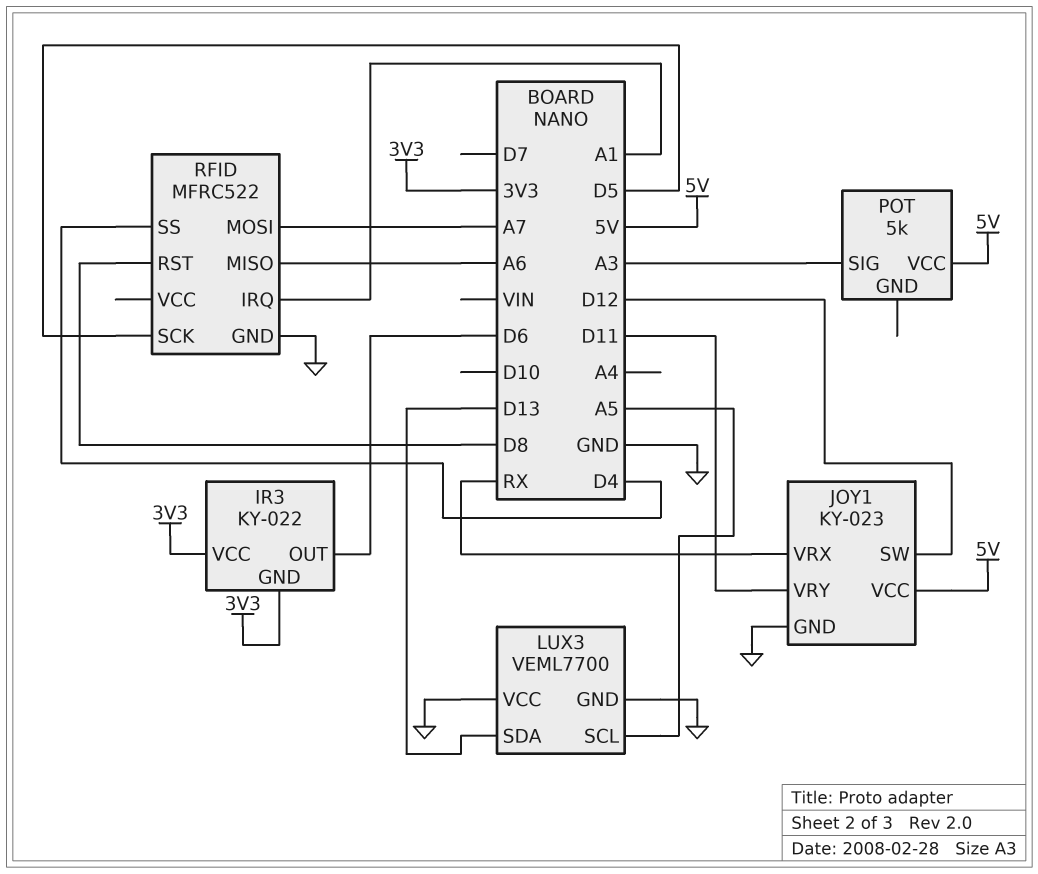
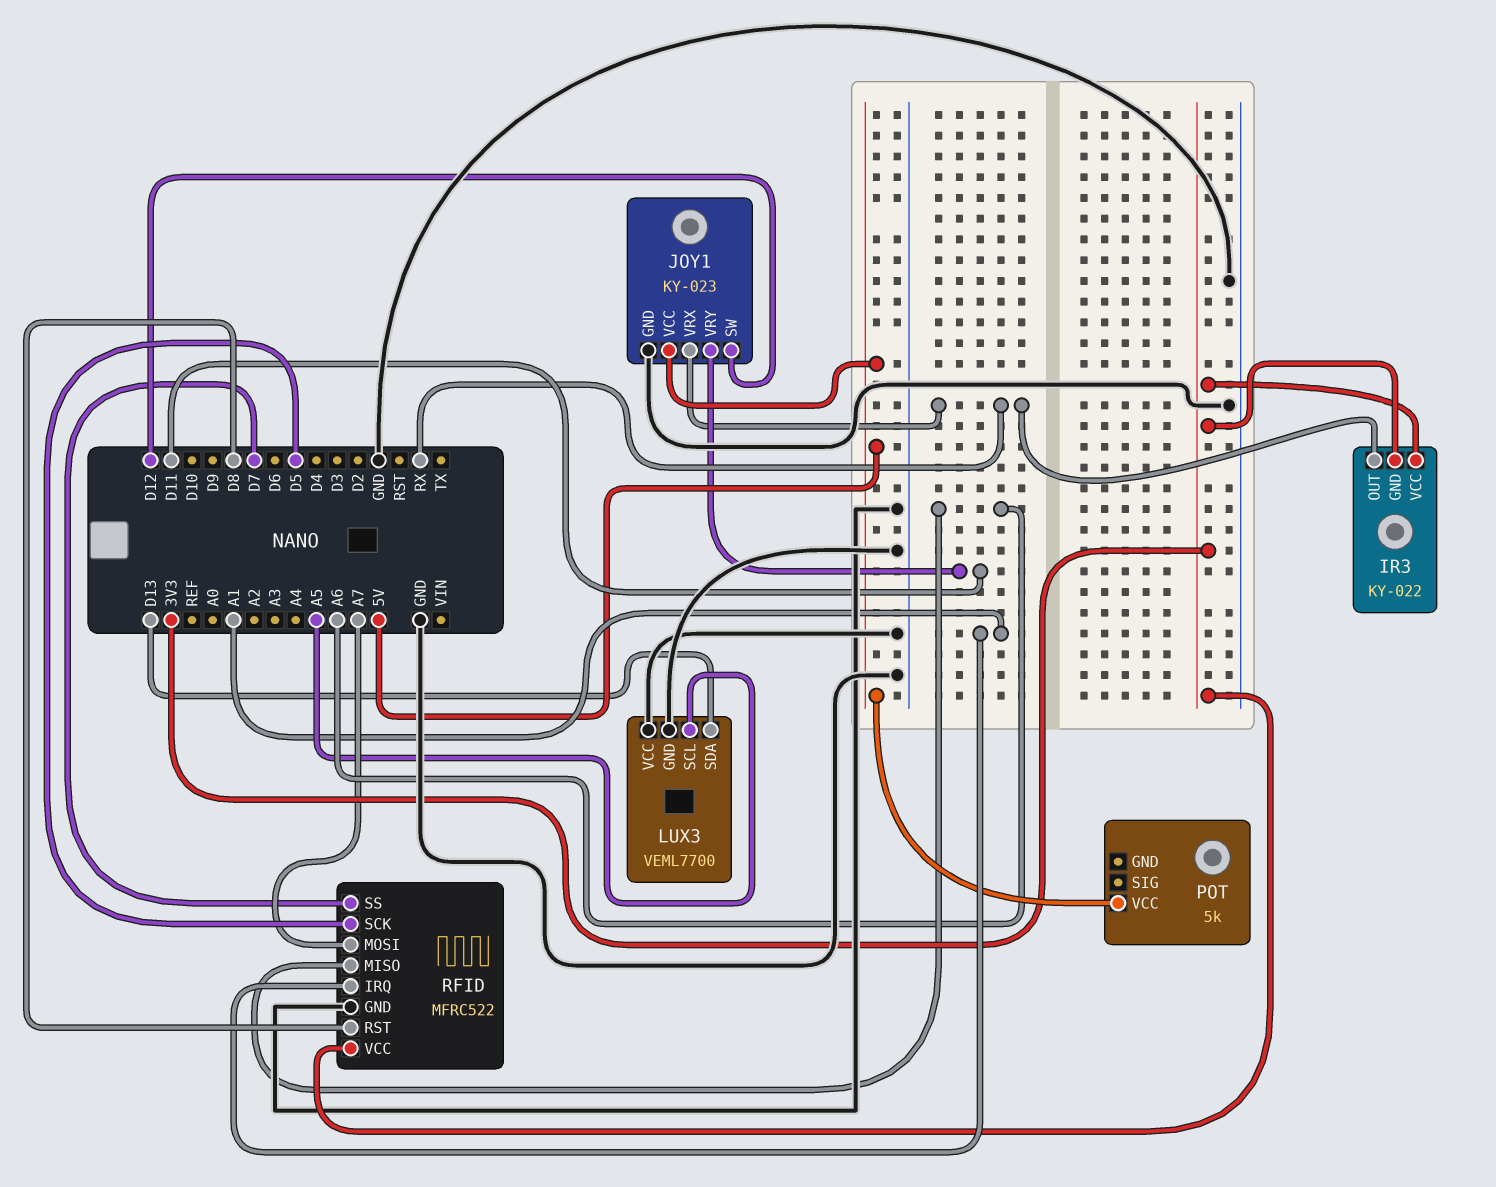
IR3 pin OUT: D6 -> RX
POT pin SIG: A3 -> none
RFID pin SS: D4 -> D7
RFID pin VCC: none -> 3V3

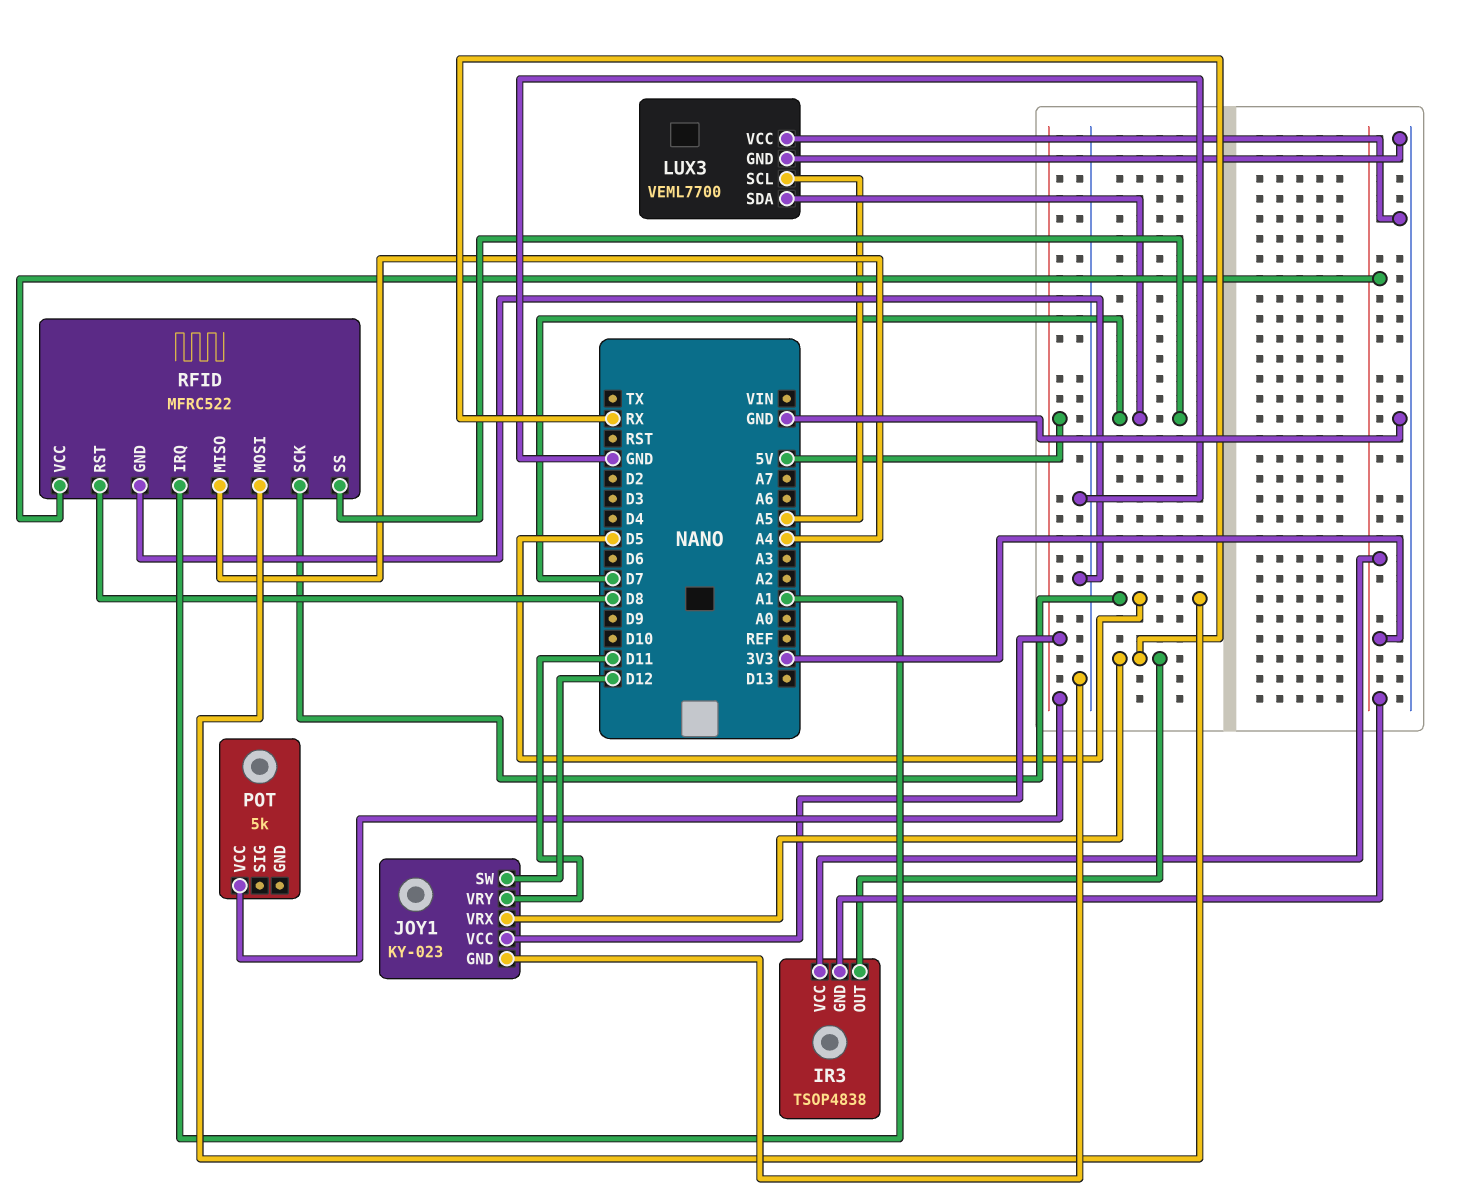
IR3: KY-022 -> TSOP4838
LUX3 pin SDA: D13 -> D7
RFID pin MISO: A6 -> A4
RFID pin MOSI: A7 -> D5

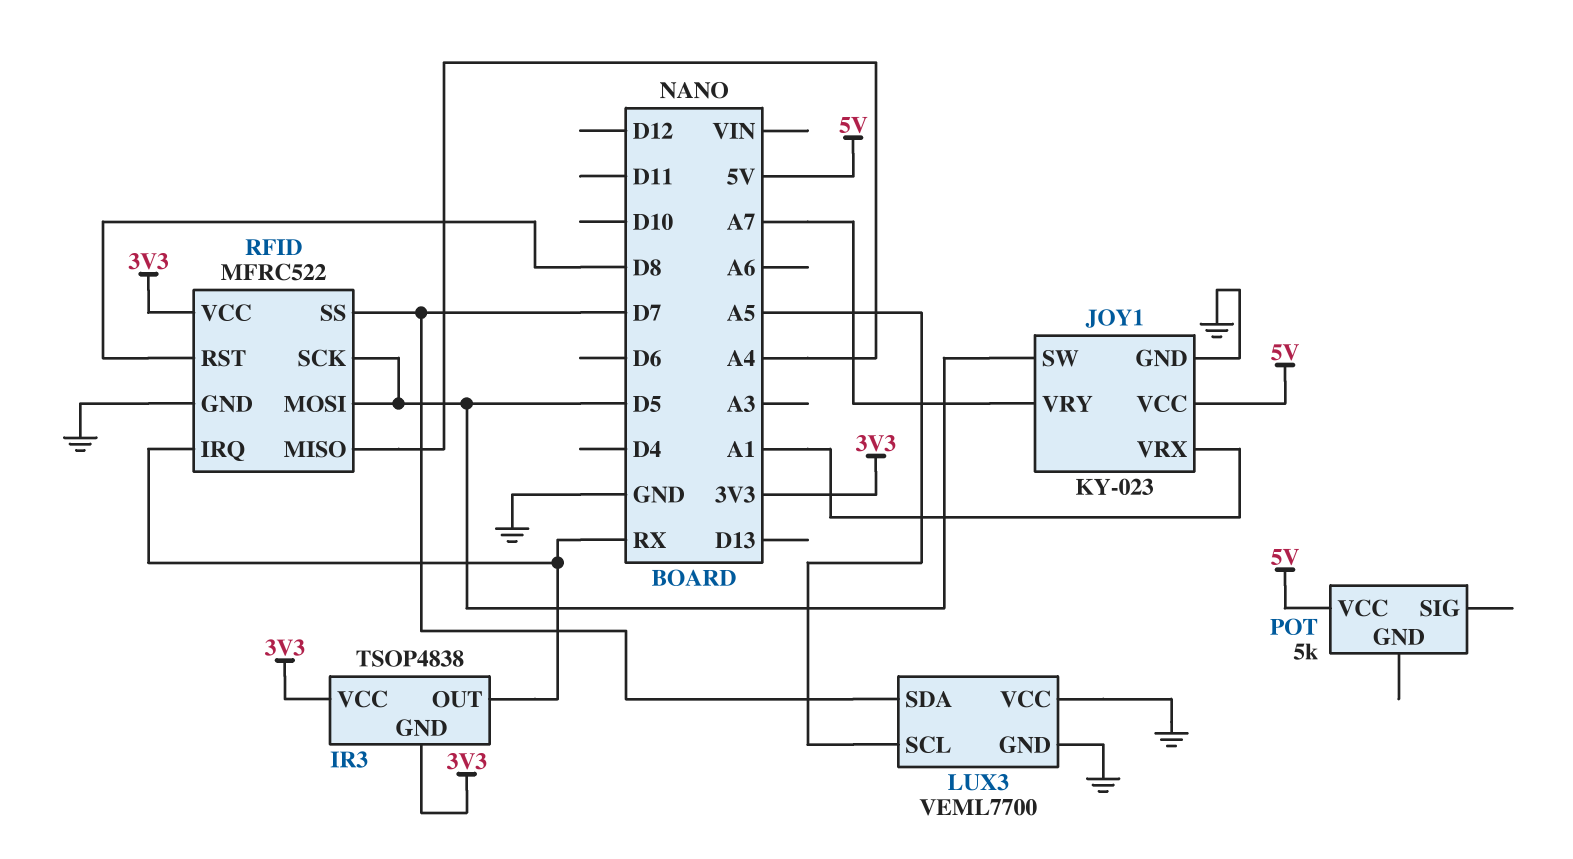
JOY1 pin SW: D12 -> D5
JOY1 pin VRX: RX -> A1
JOY1 pin VRY: D11 -> A7
RFID pin IRQ: A1 -> RX

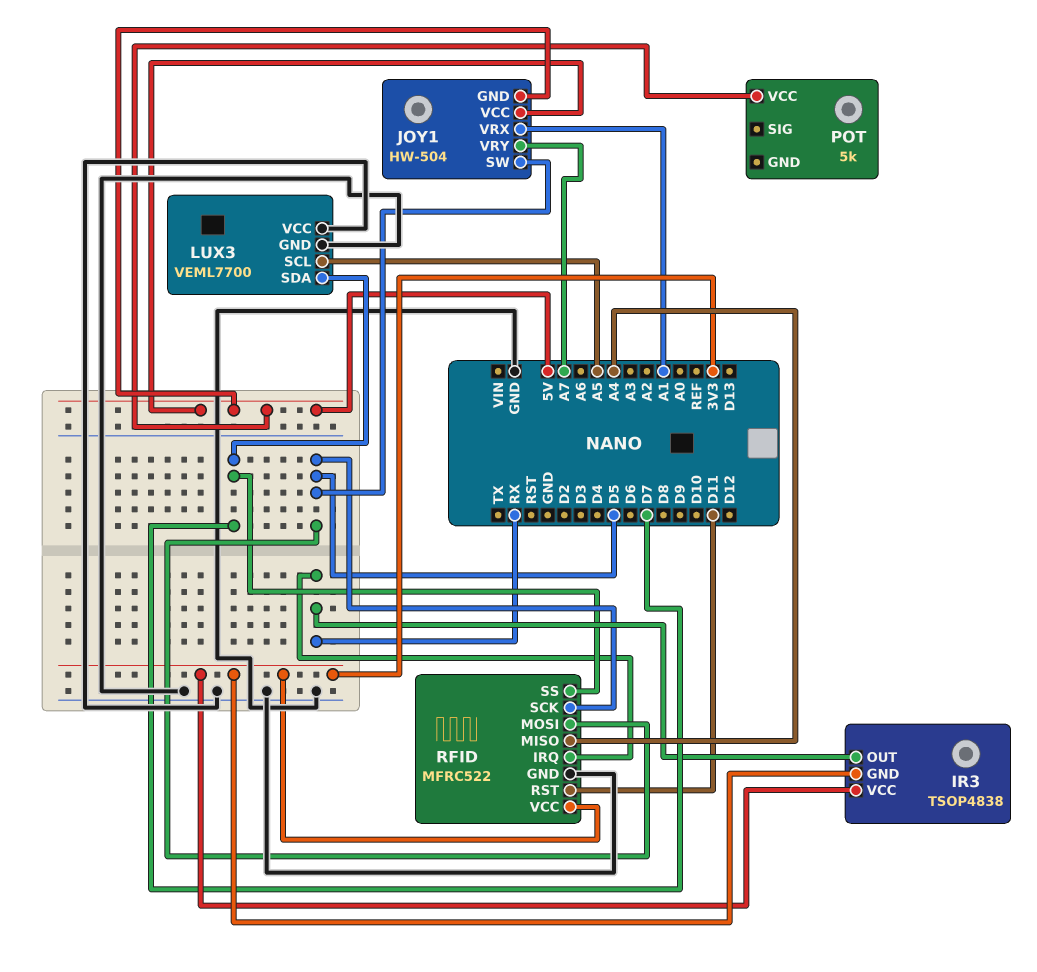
JOY1: KY-023 -> HW-504
JOY1 pin GND: GND -> 5V
RFID pin RST: D8 -> D11

